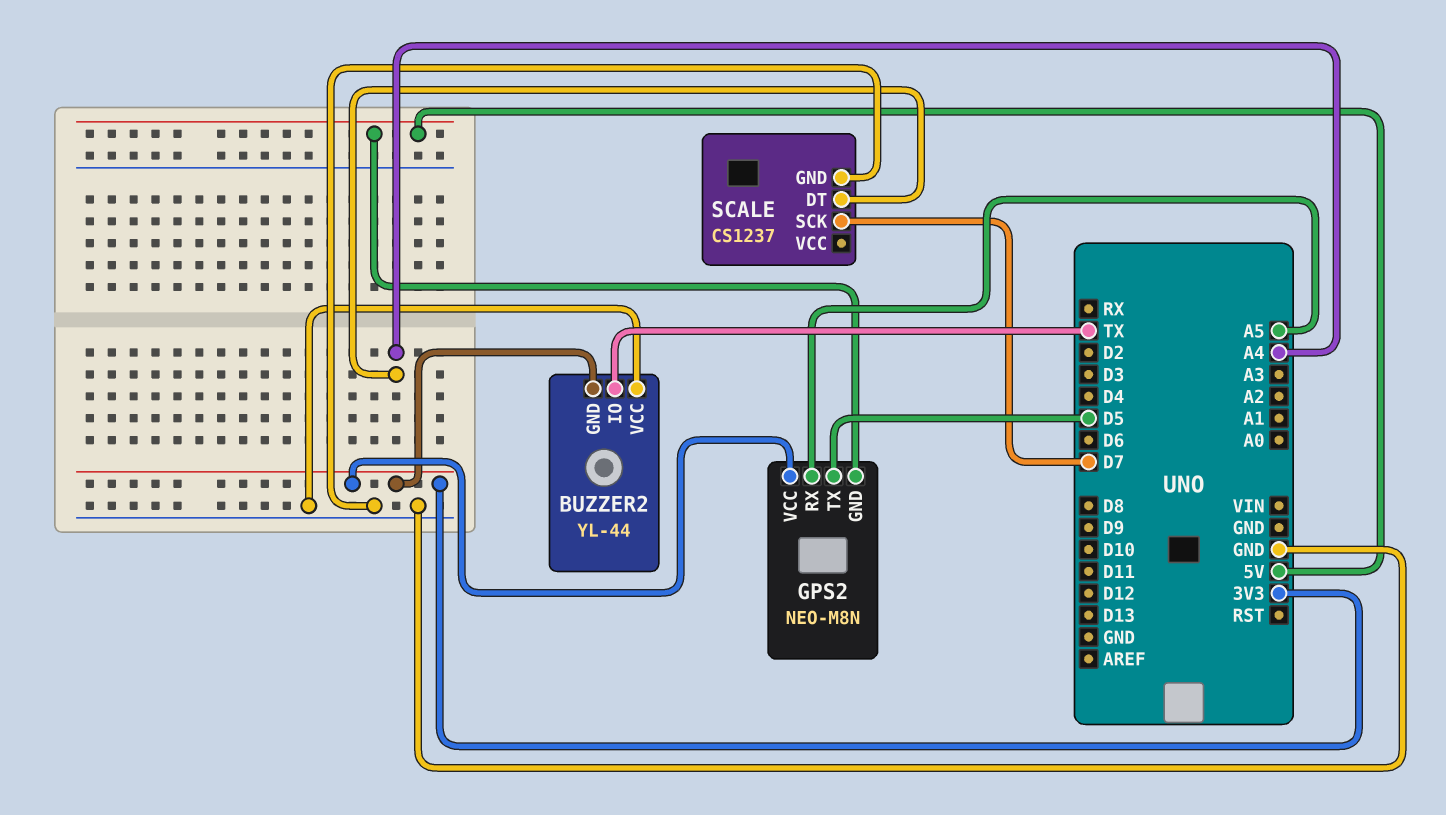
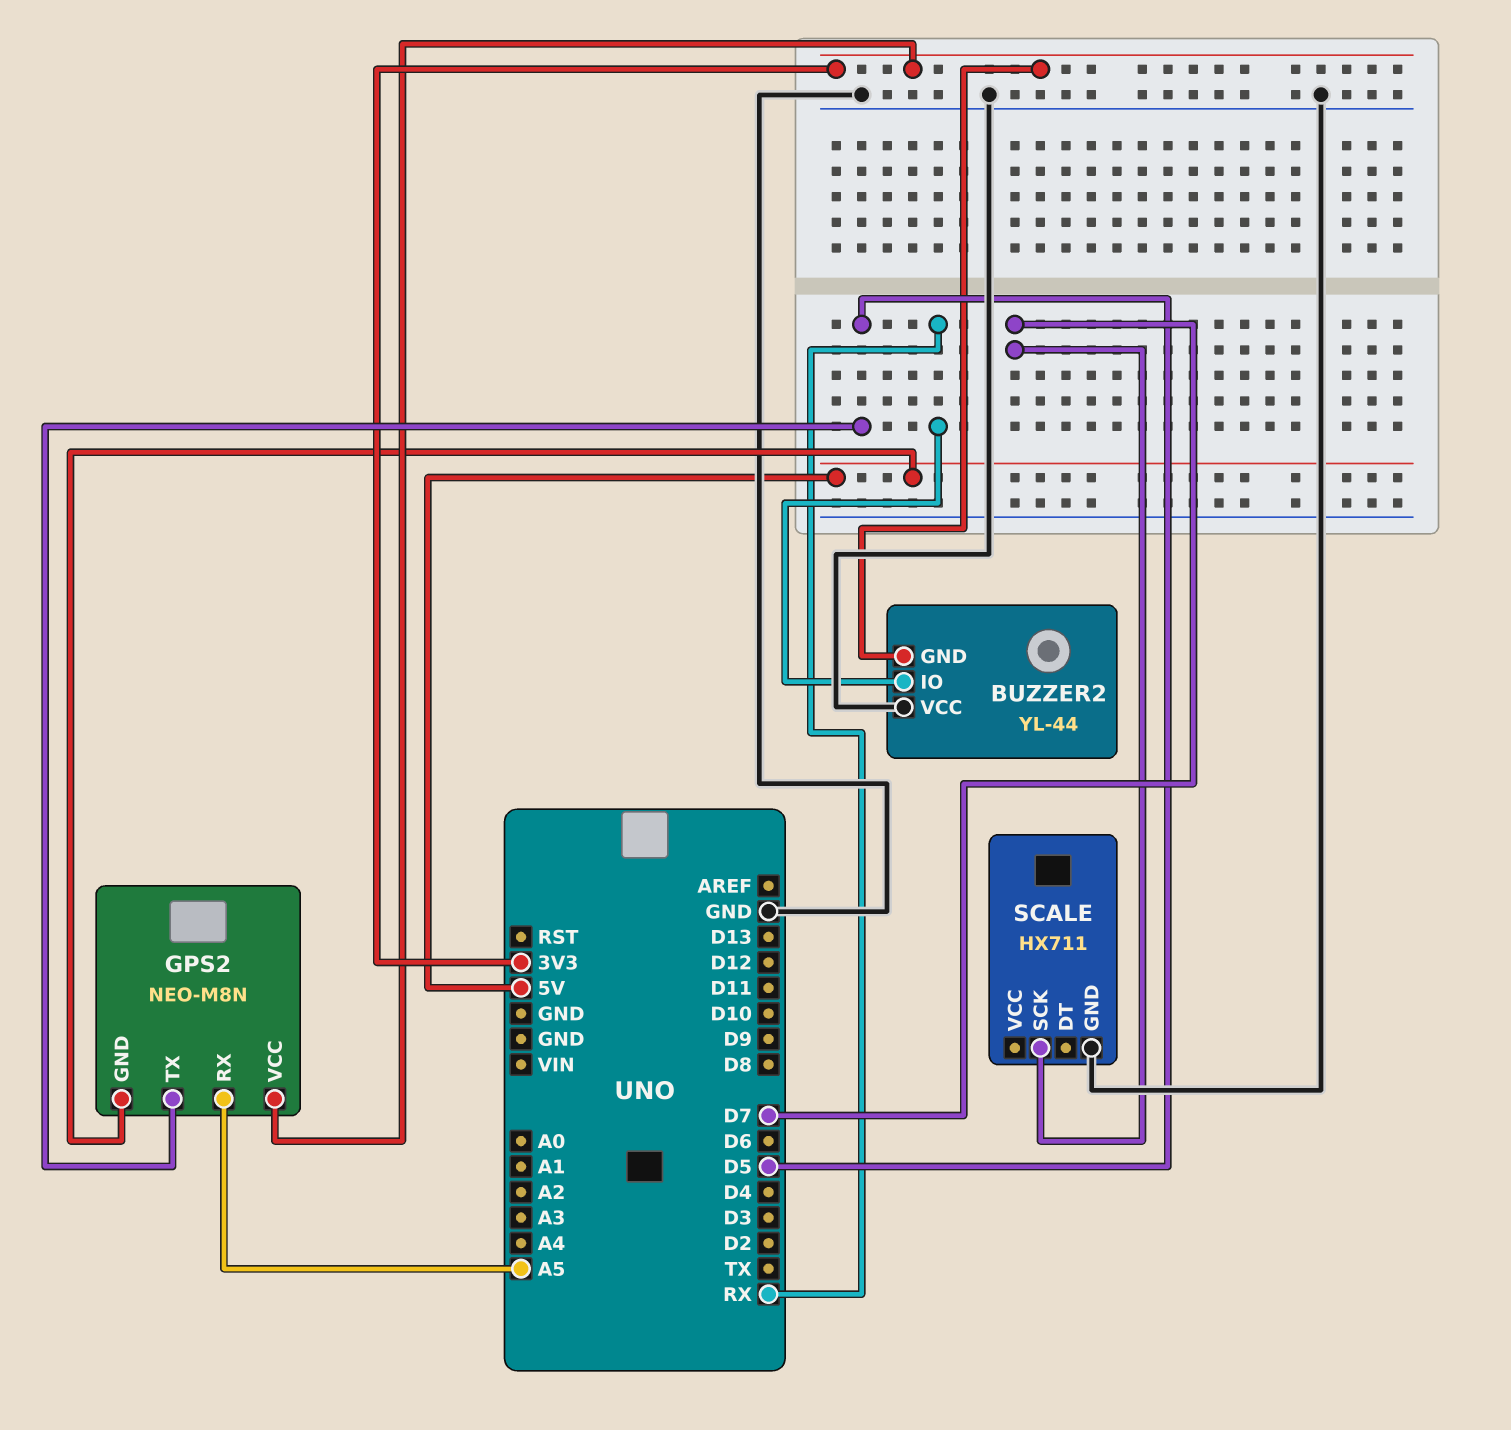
BUZZER2 pin IO: TX -> RX
SCALE: CS1237 -> HX711
SCALE pin DT: A4 -> none

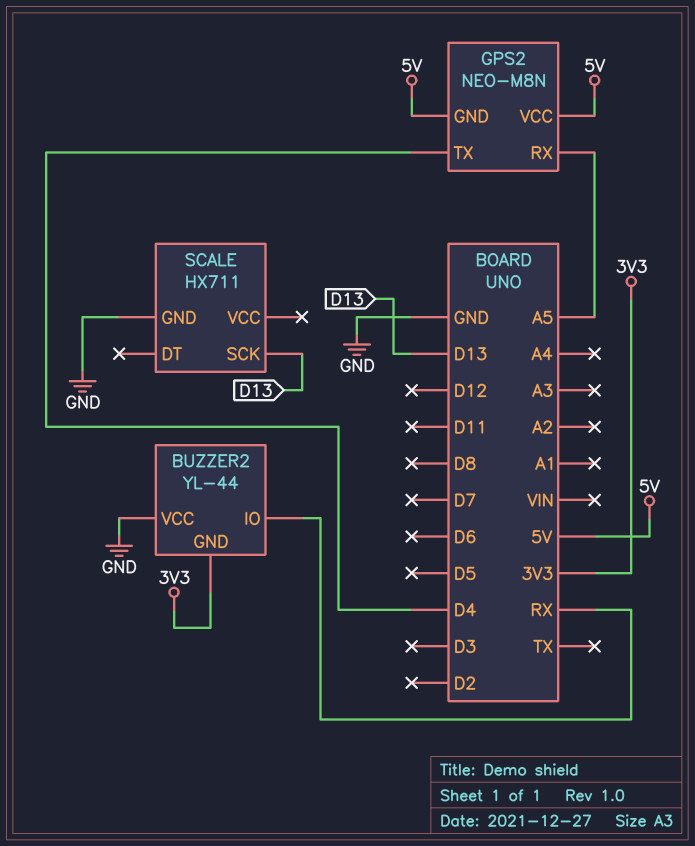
GPS2 pin TX: D5 -> D4
GPS2 pin VCC: 3V3 -> 5V
SCALE pin SCK: D7 -> D13

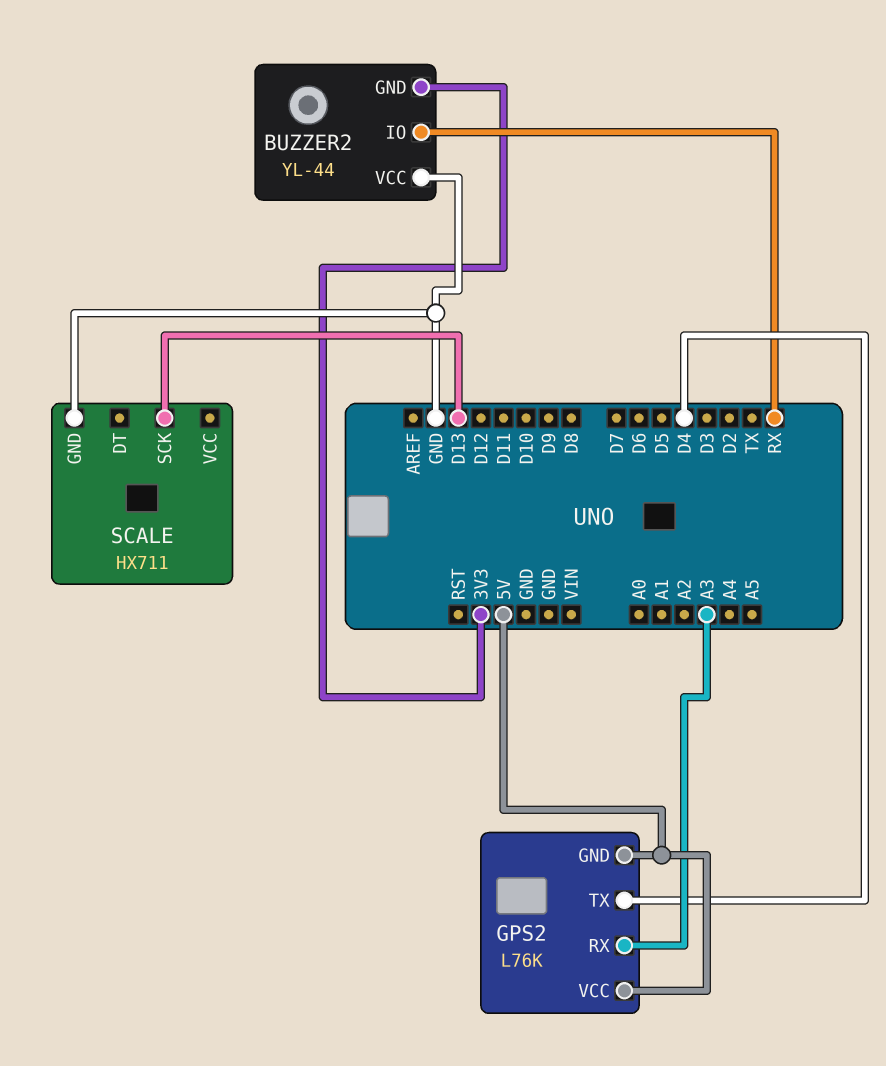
GPS2: NEO-M8N -> L76K
GPS2 pin RX: A5 -> A3

